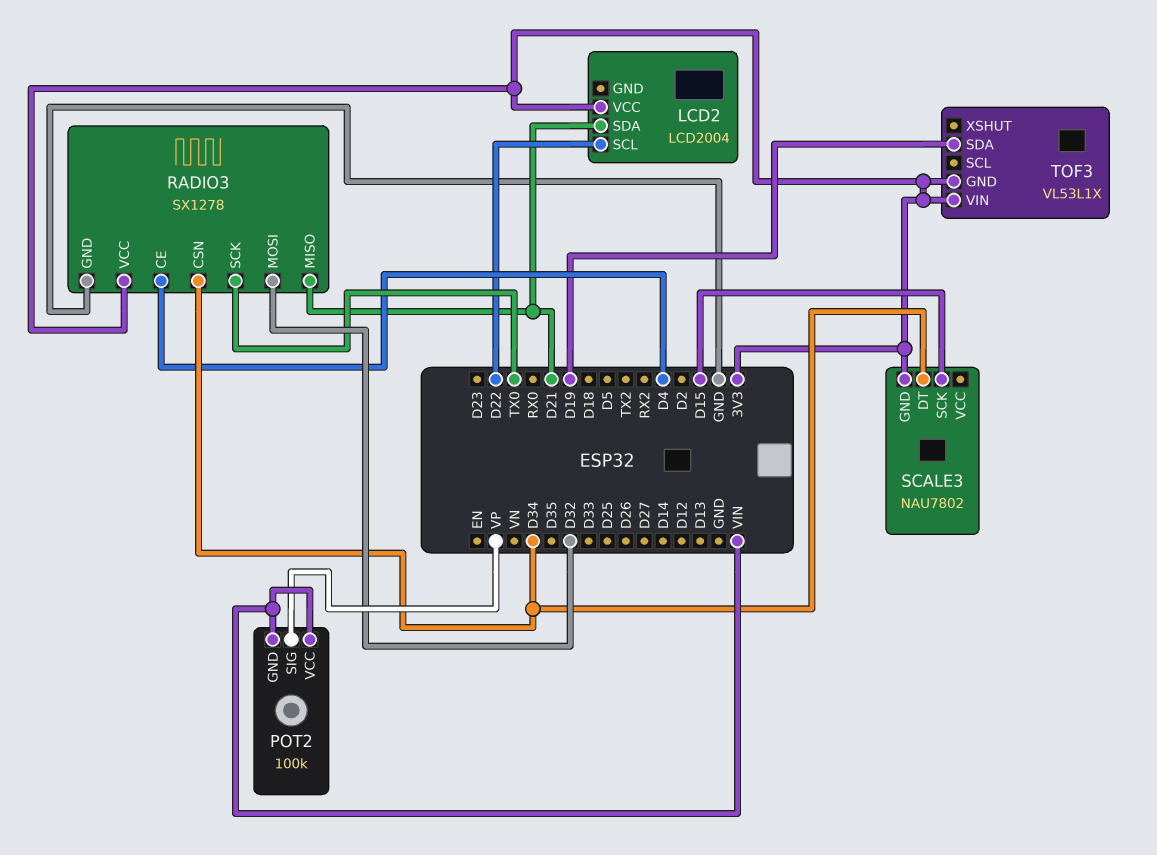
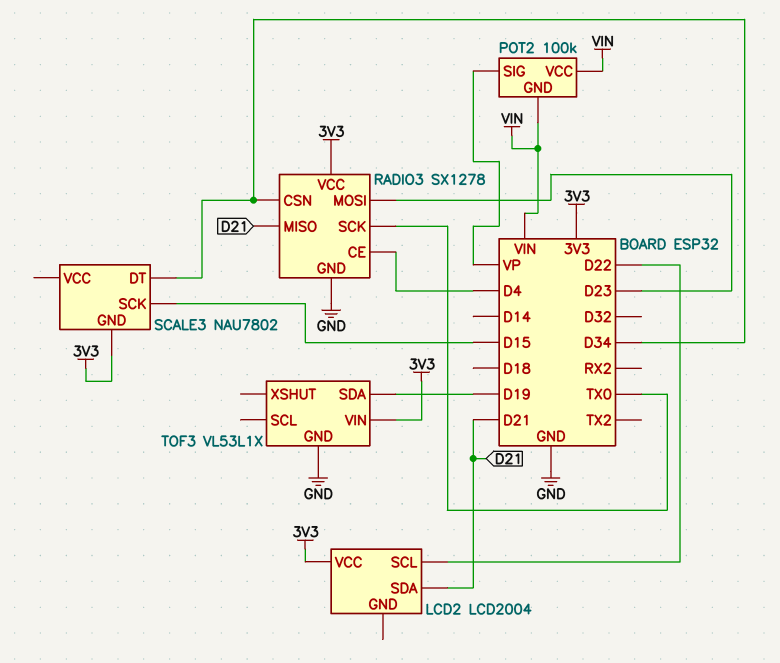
RADIO3 pin MOSI: D32 -> D23
TOF3 pin GND: 3V3 -> GND

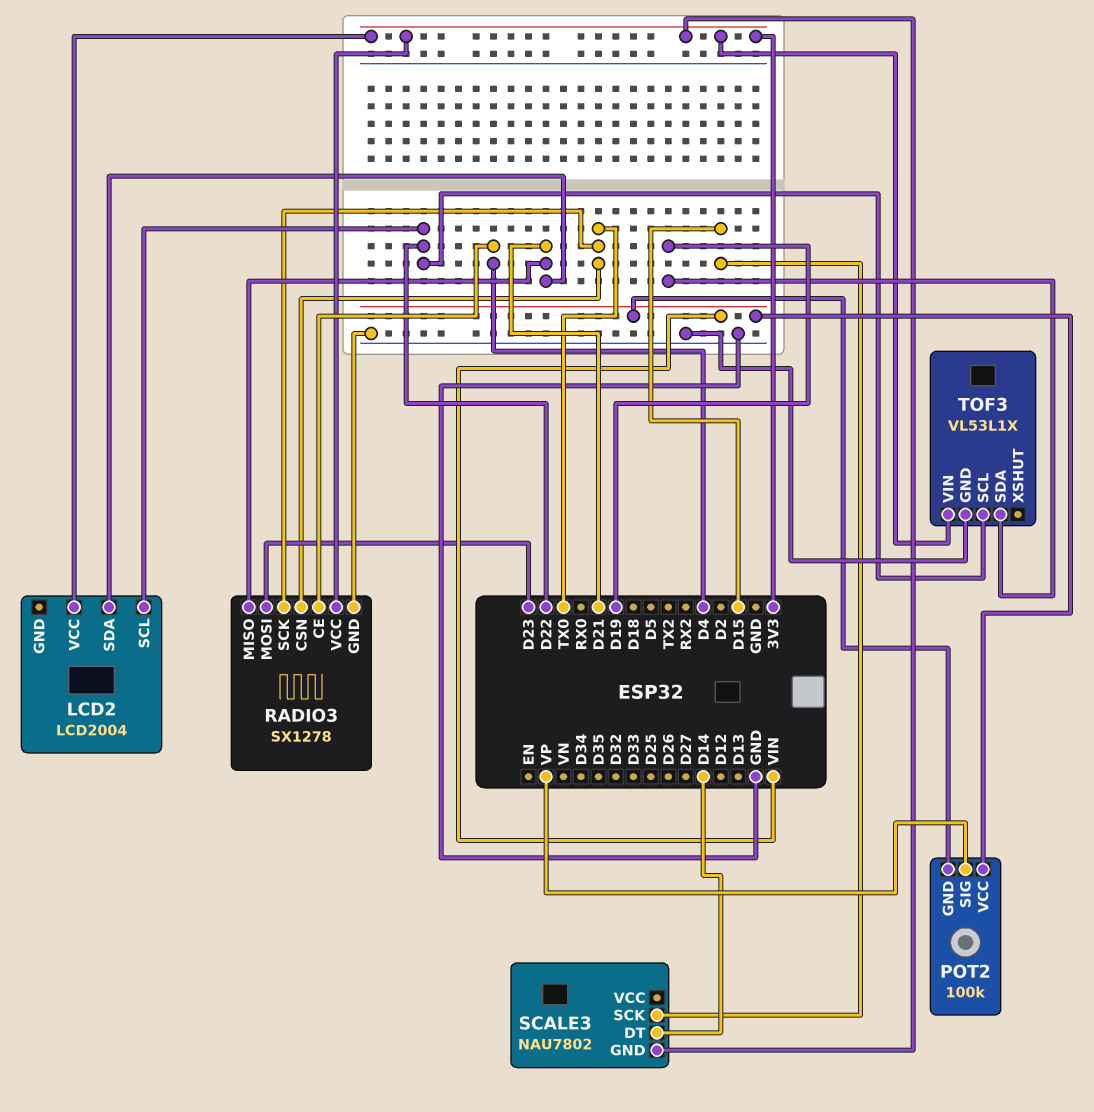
RADIO3 pin CSN: D34 -> TX0
SCALE3 pin DT: D34 -> D14
TOF3 pin SCL: none -> D22

